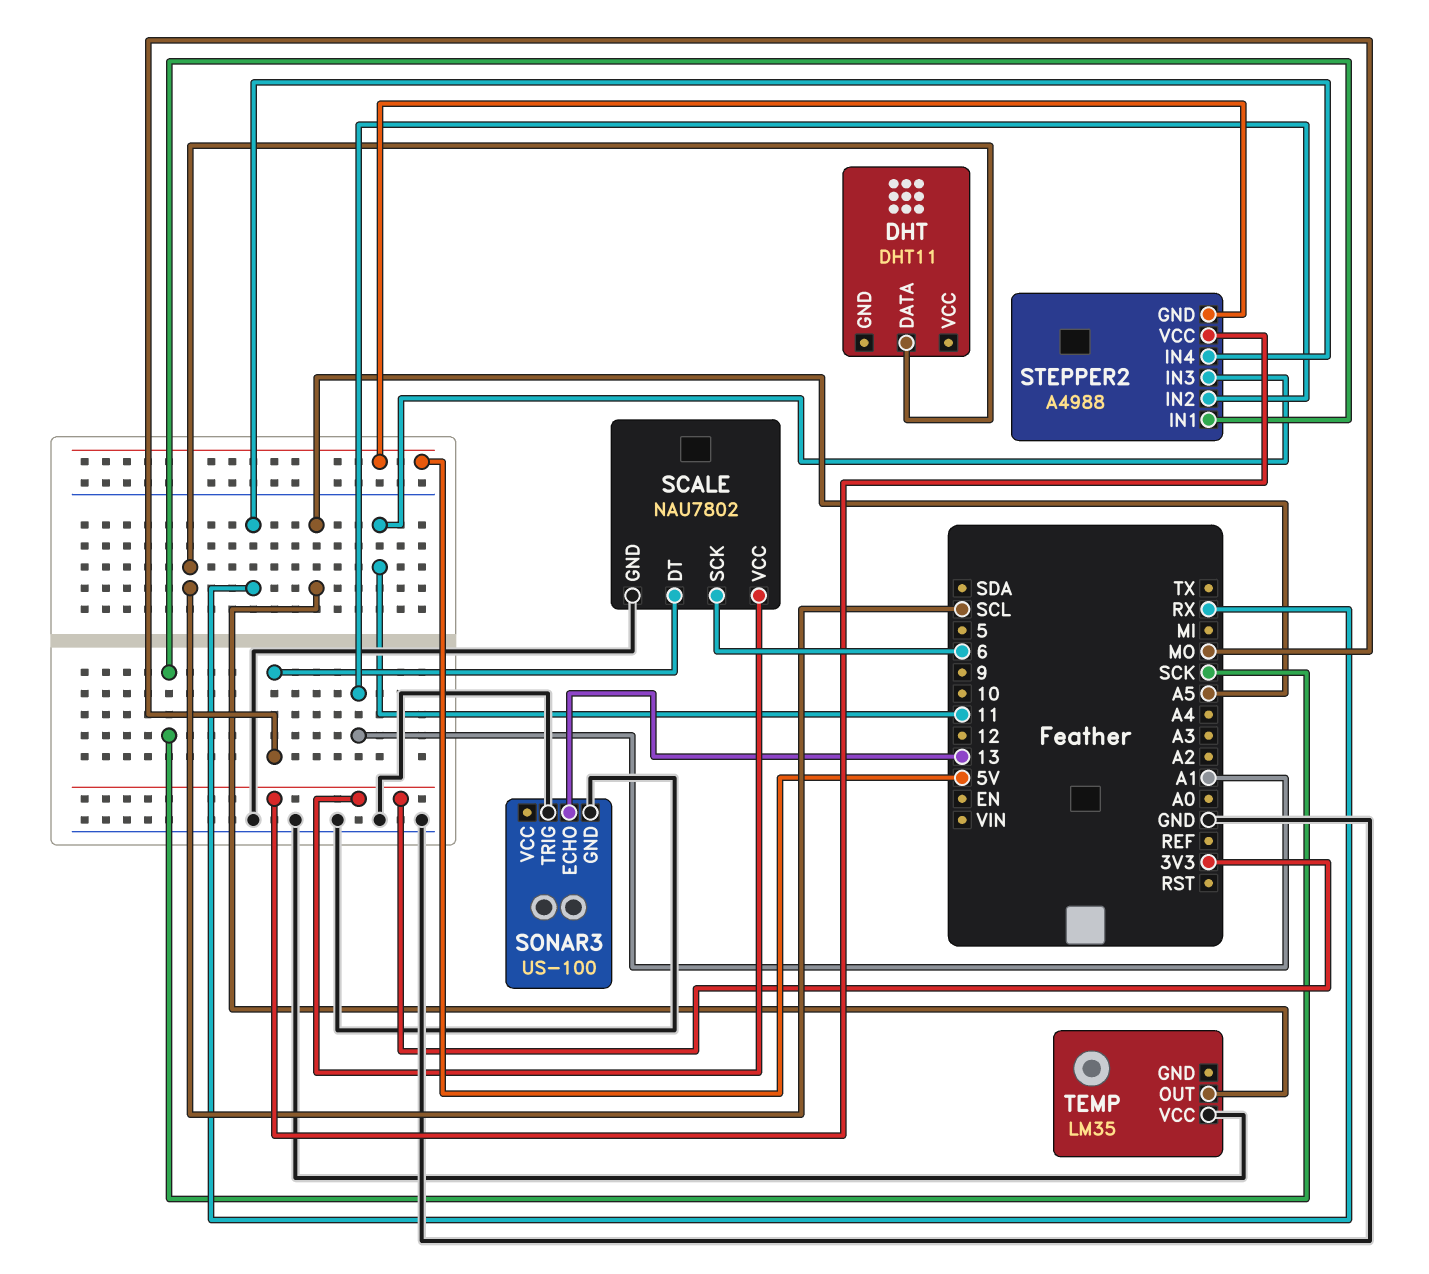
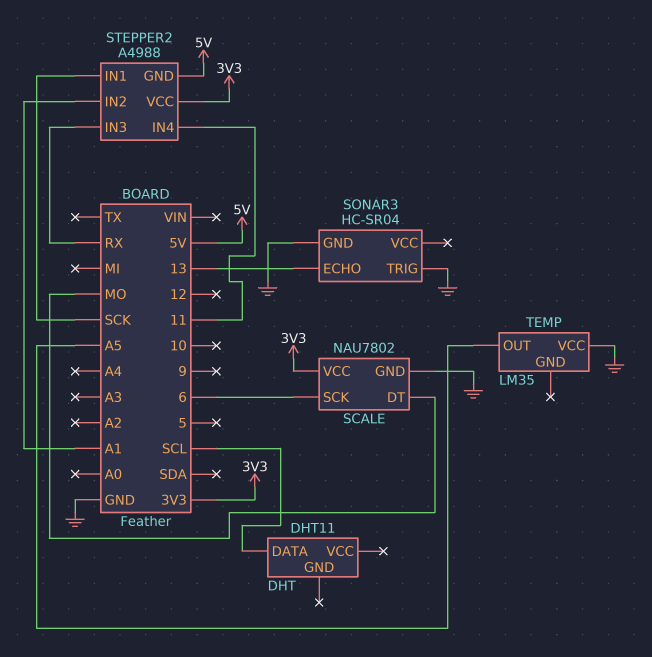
SONAR3: US-100 -> HC-SR04
STEPPER2 pin IN3: 11 -> RX
STEPPER2 pin IN4: RX -> 11

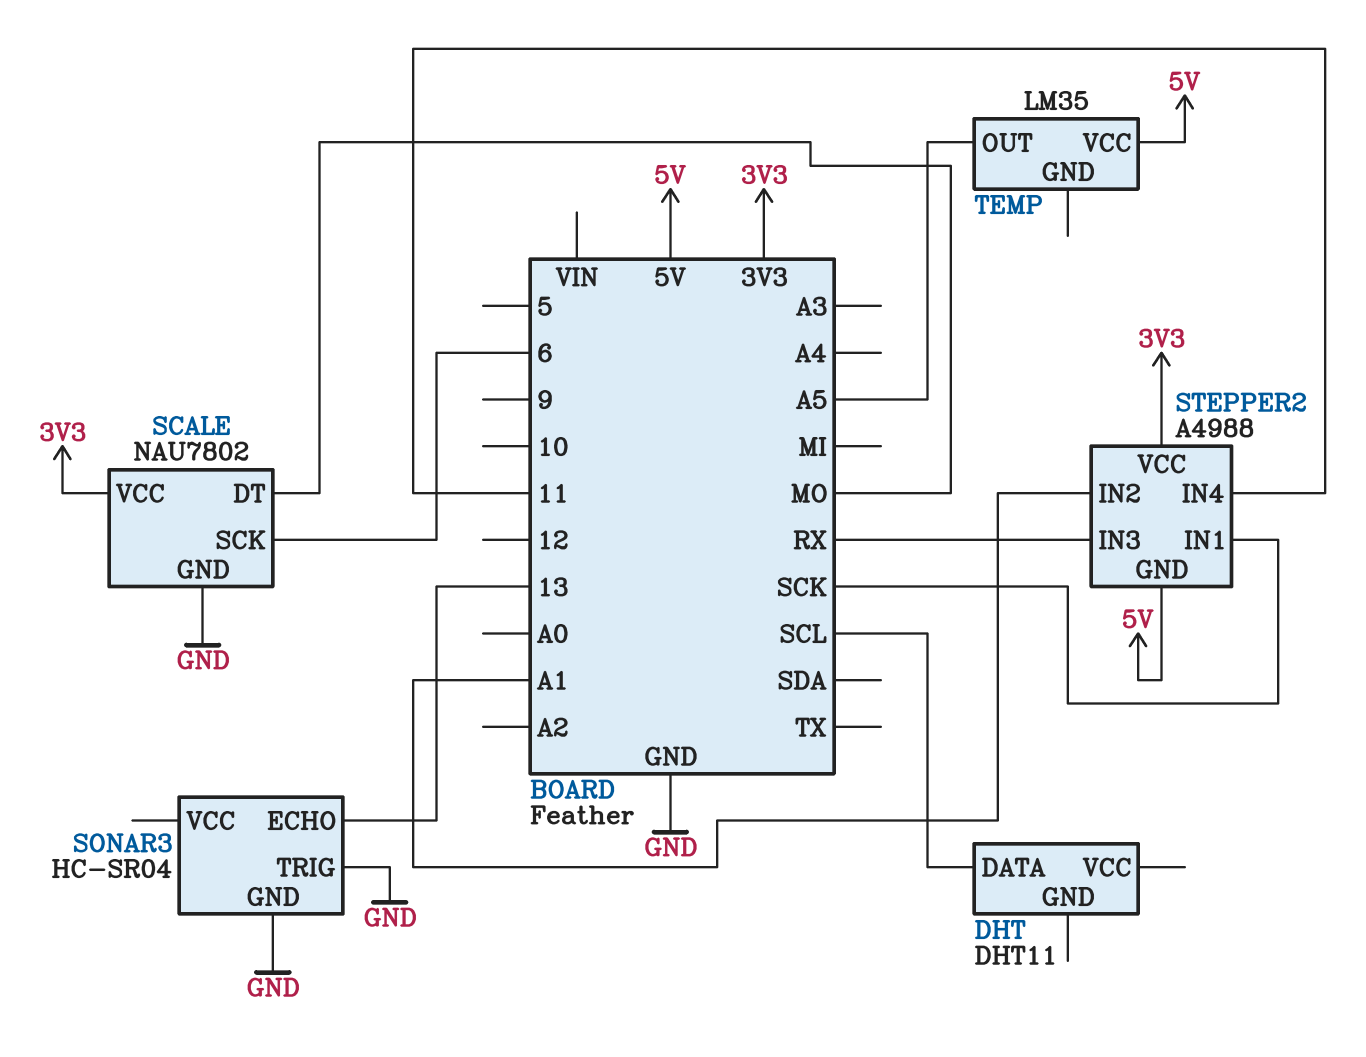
TEMP pin VCC: GND -> 5V

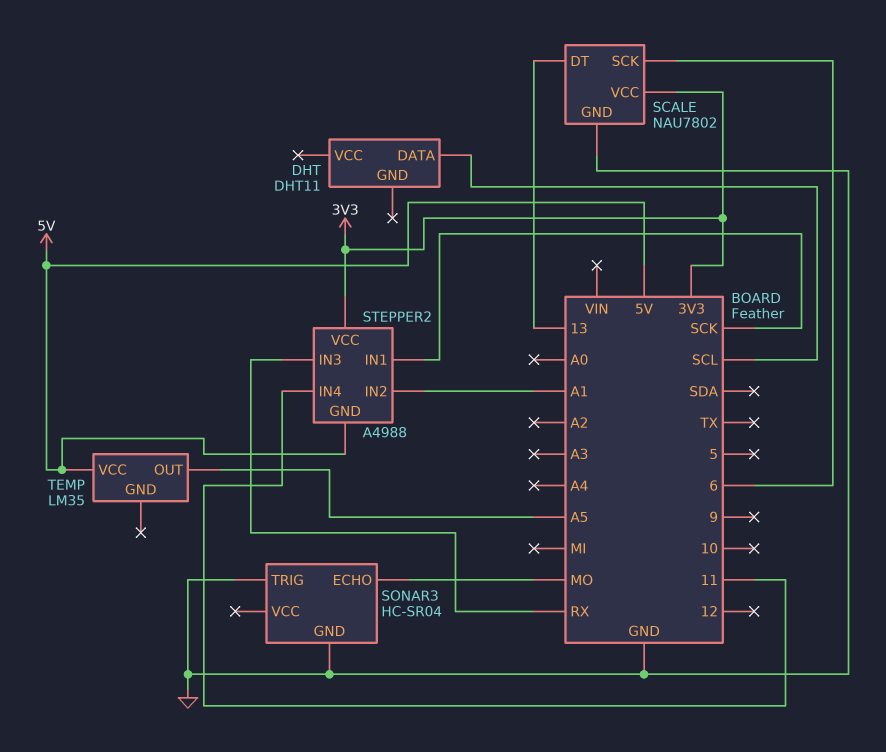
SCALE pin DT: MO -> 13
SONAR3 pin ECHO: 13 -> MO

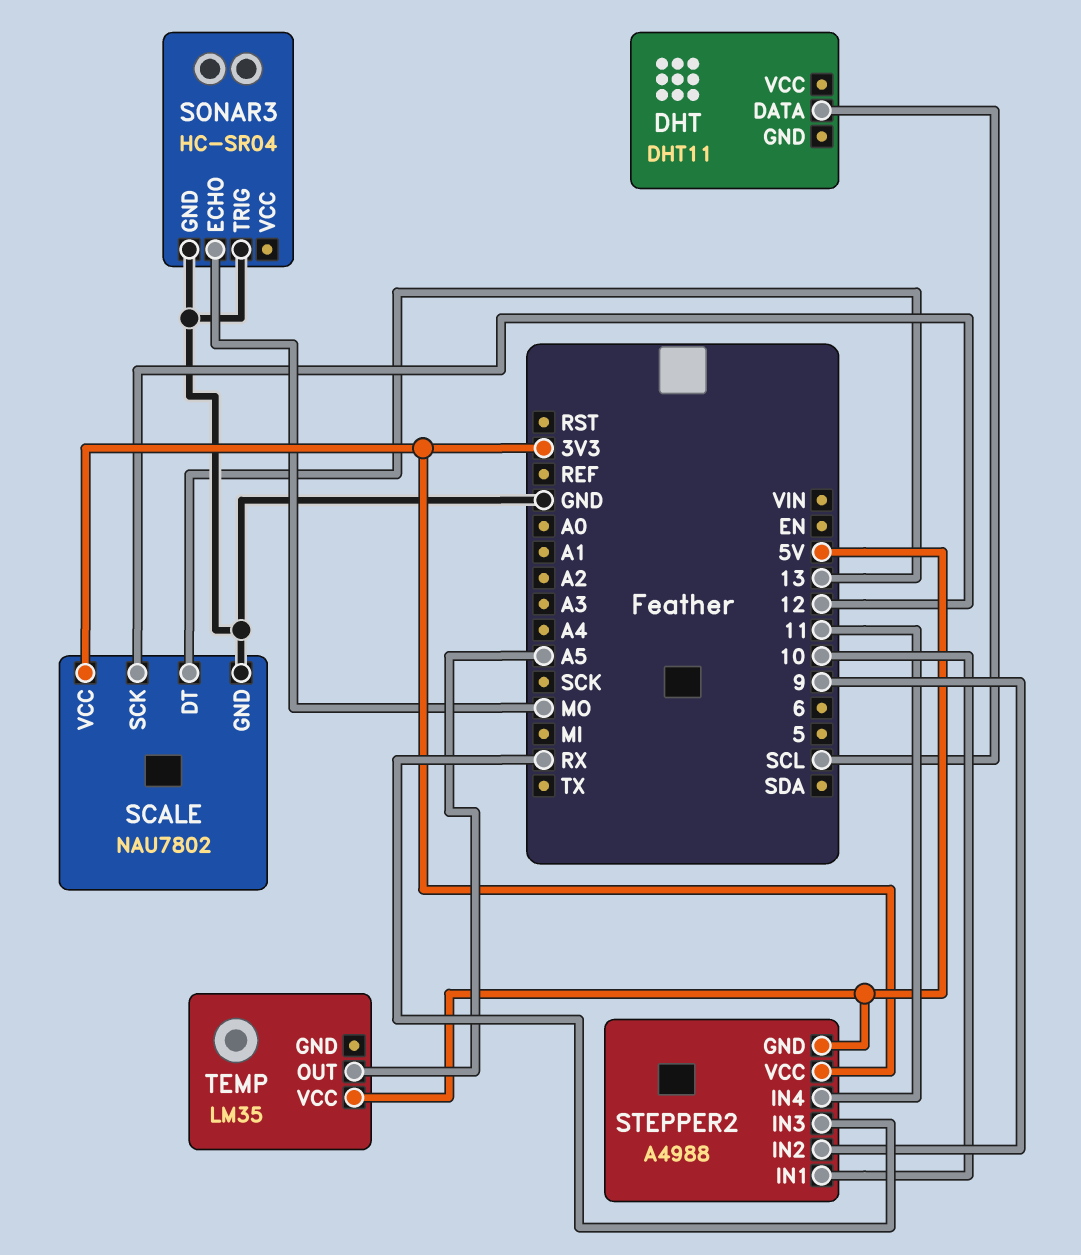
SCALE pin SCK: 6 -> 12
STEPPER2 pin IN1: SCK -> 10
STEPPER2 pin IN2: A1 -> 9

